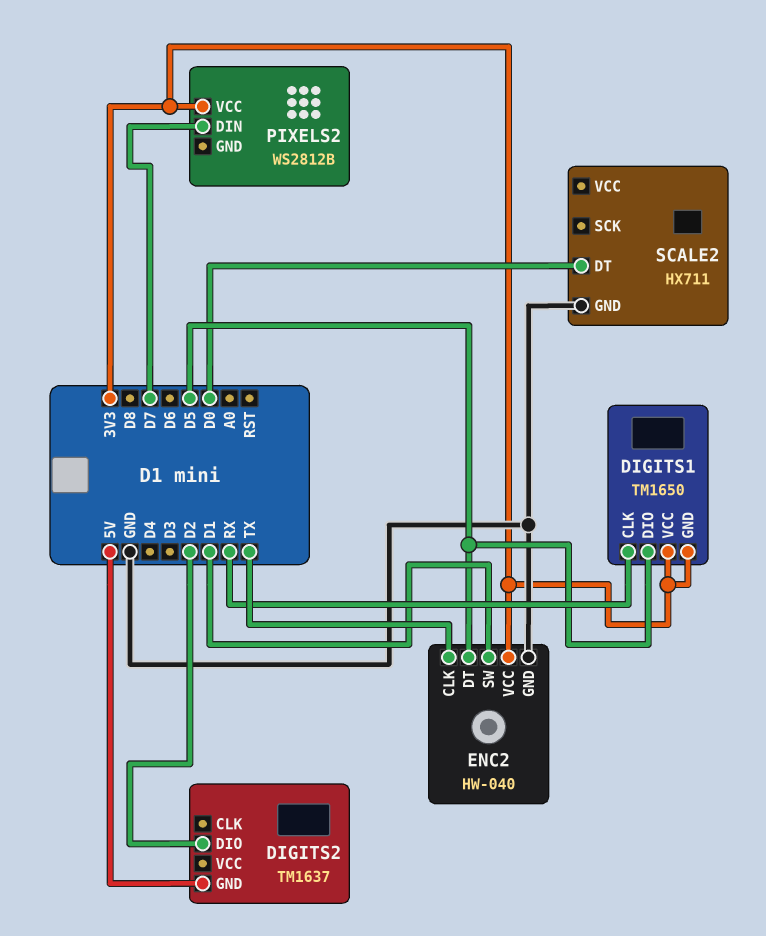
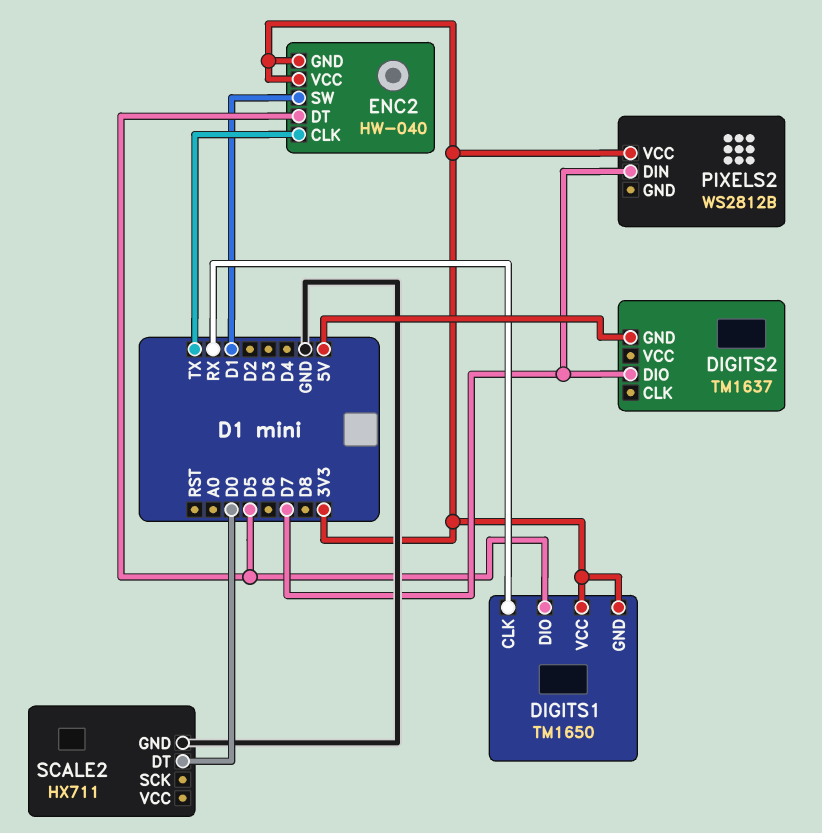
DIGITS2 pin DIO: D2 -> D7
ENC2 pin GND: GND -> 3V3

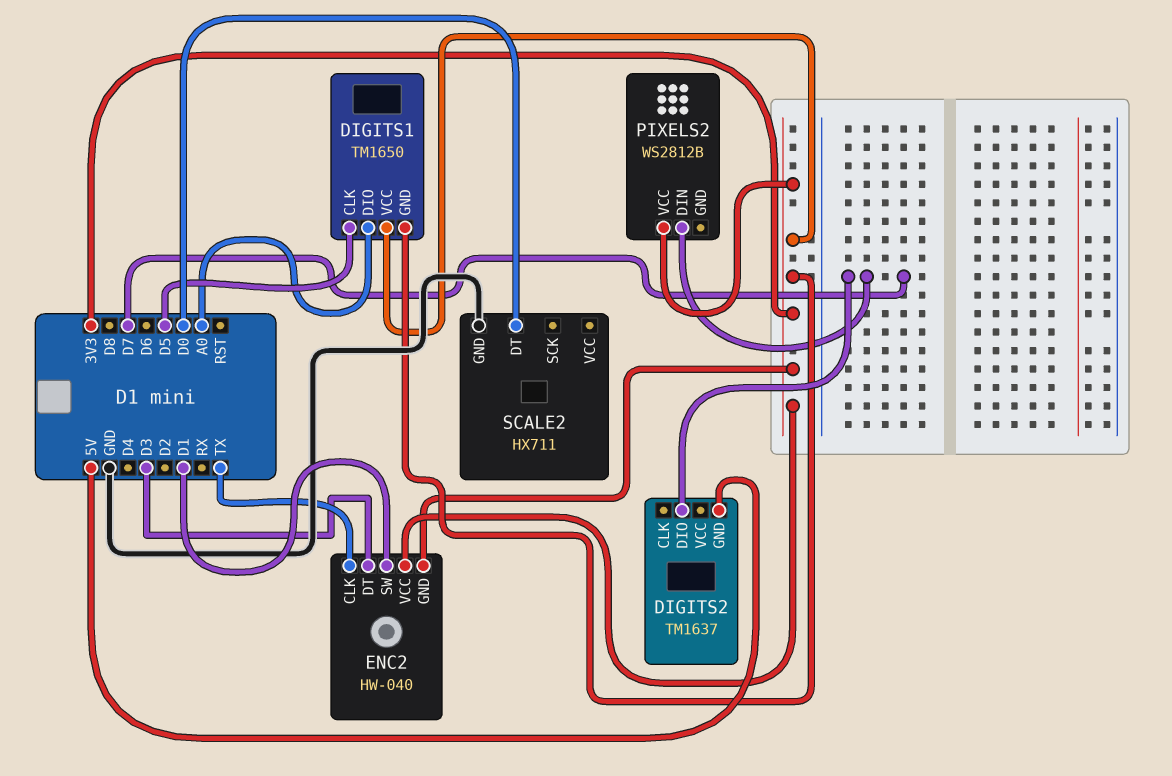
DIGITS1 pin CLK: RX -> D5
DIGITS1 pin DIO: D5 -> A0
ENC2 pin DT: D5 -> D3

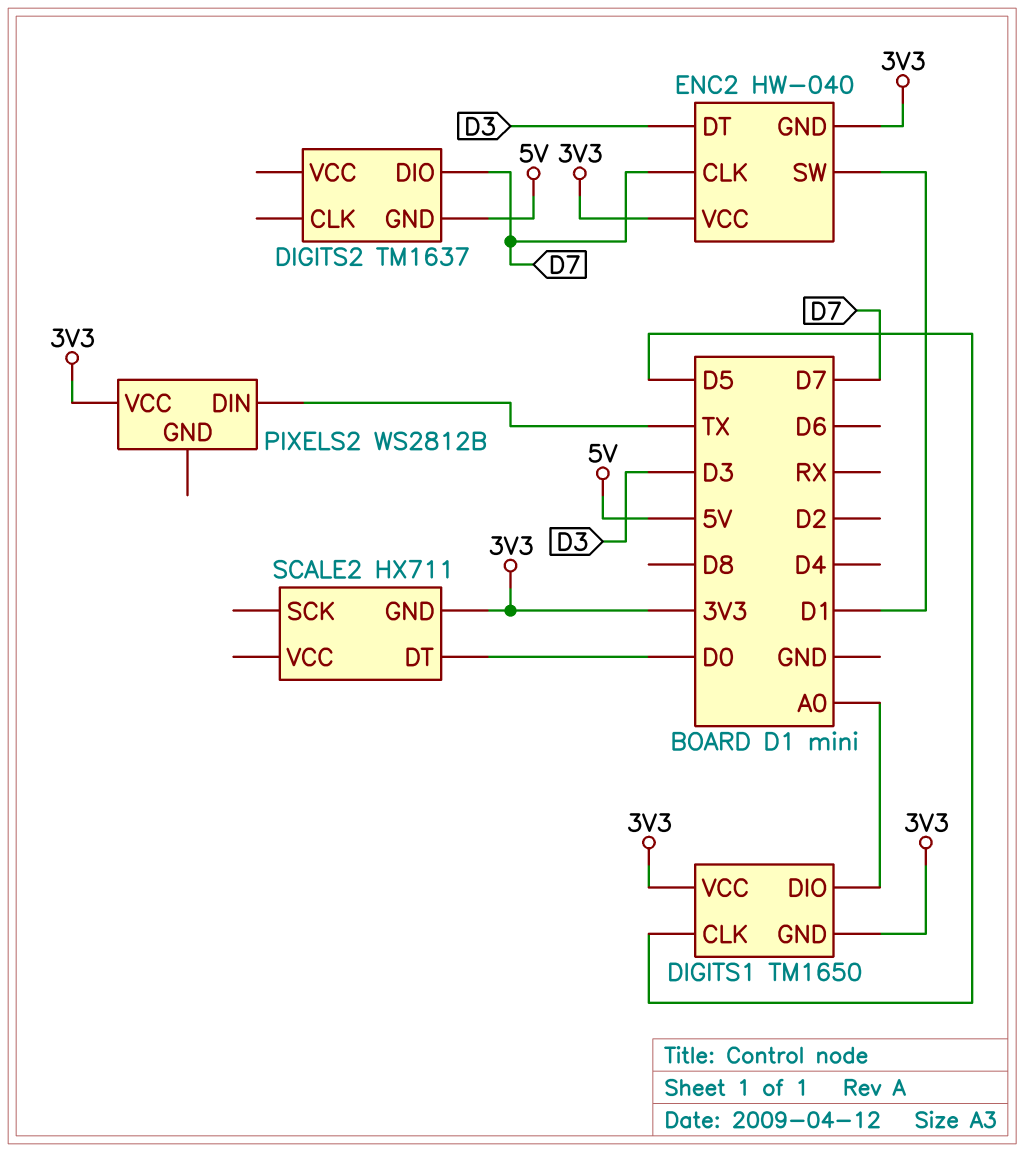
ENC2 pin CLK: TX -> D7
PIXELS2 pin DIN: D7 -> TX
SCALE2 pin GND: GND -> 3V3

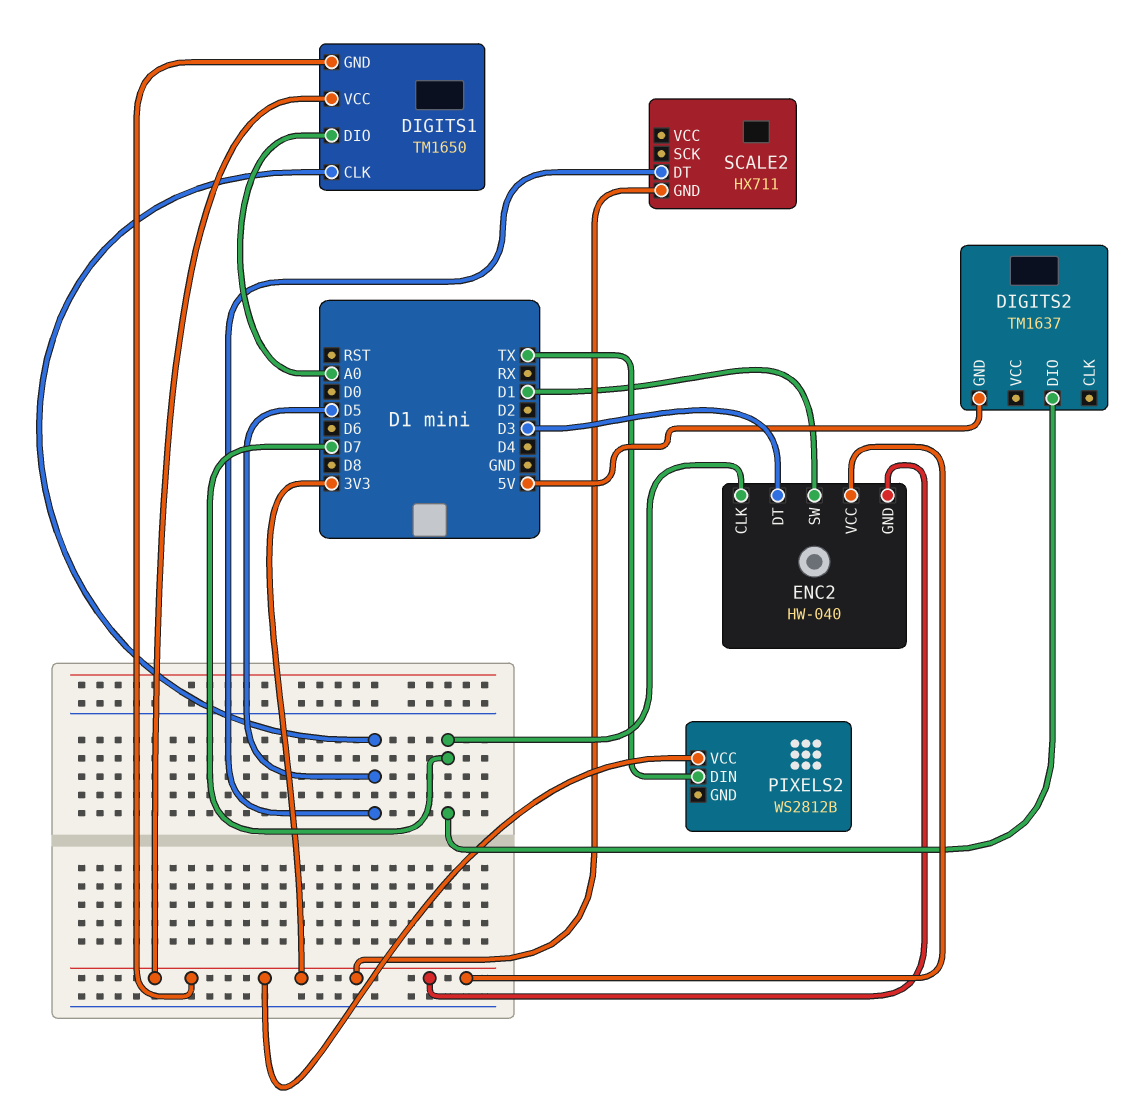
SCALE2 pin DT: D0 -> D5

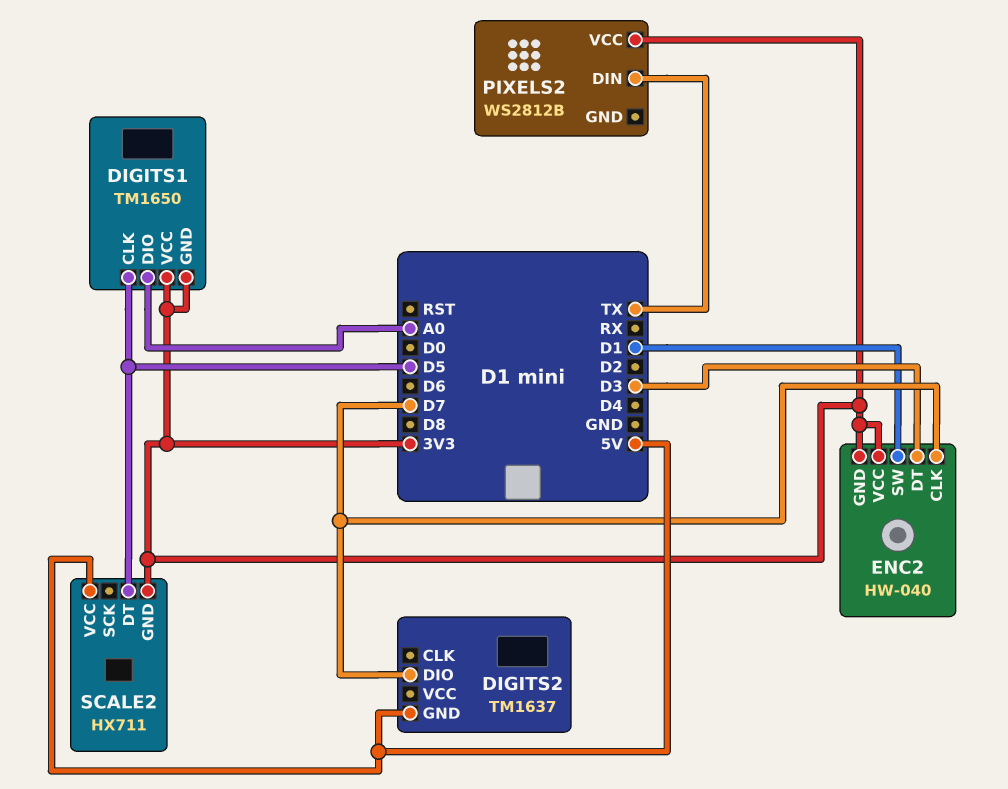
SCALE2 pin VCC: none -> 5V

